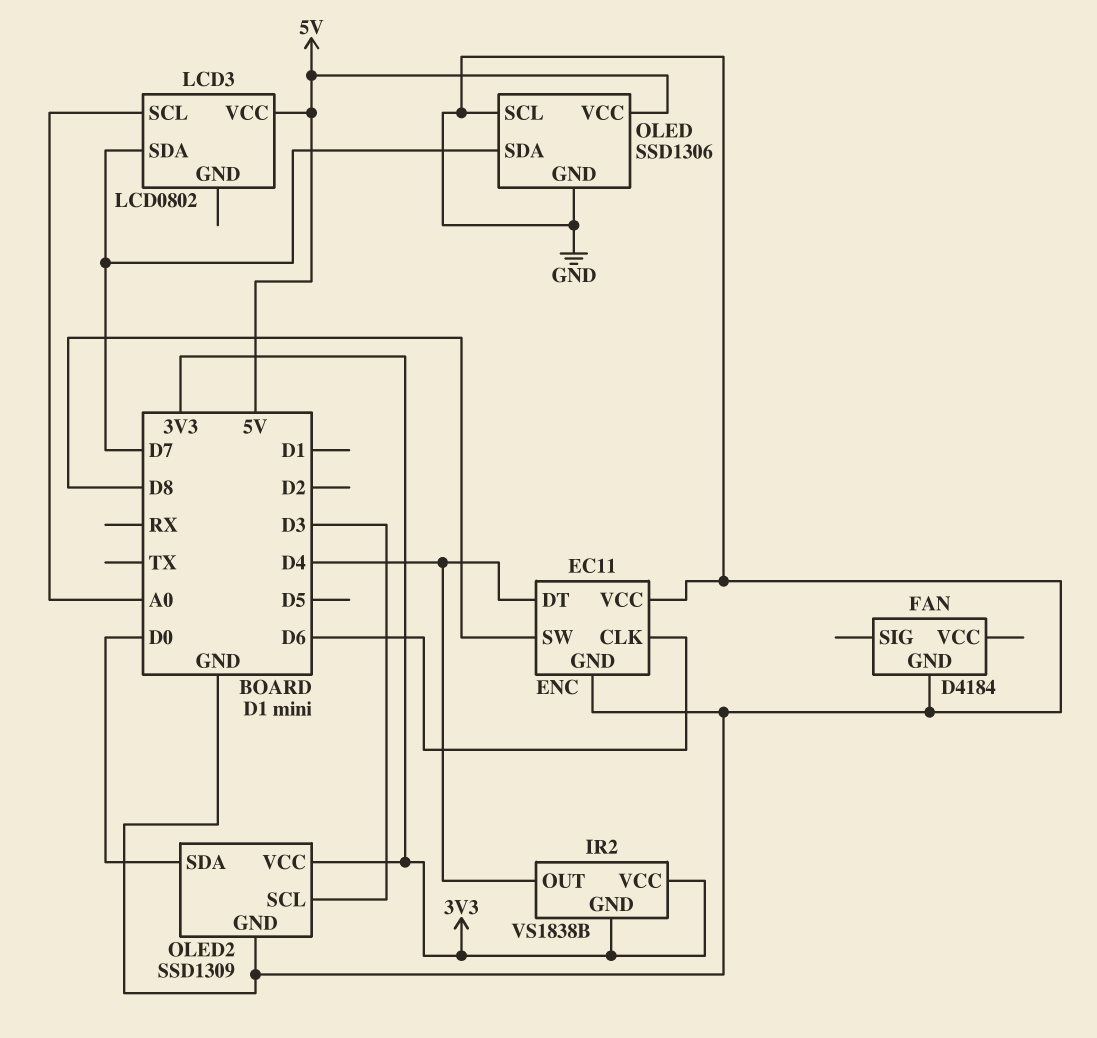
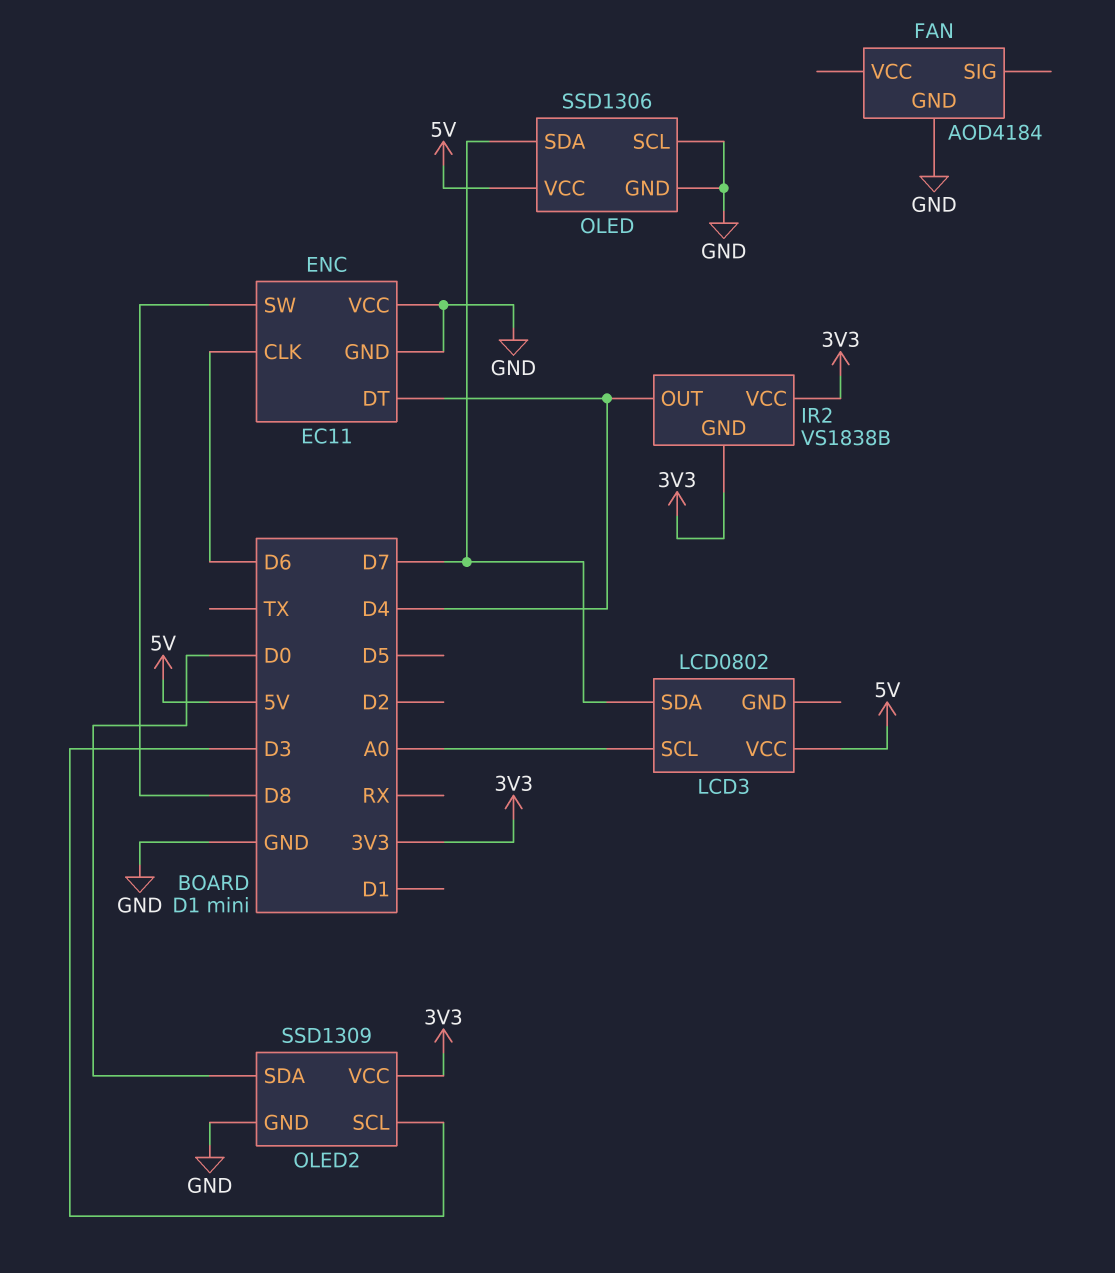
FAN: D4184 -> AOD4184

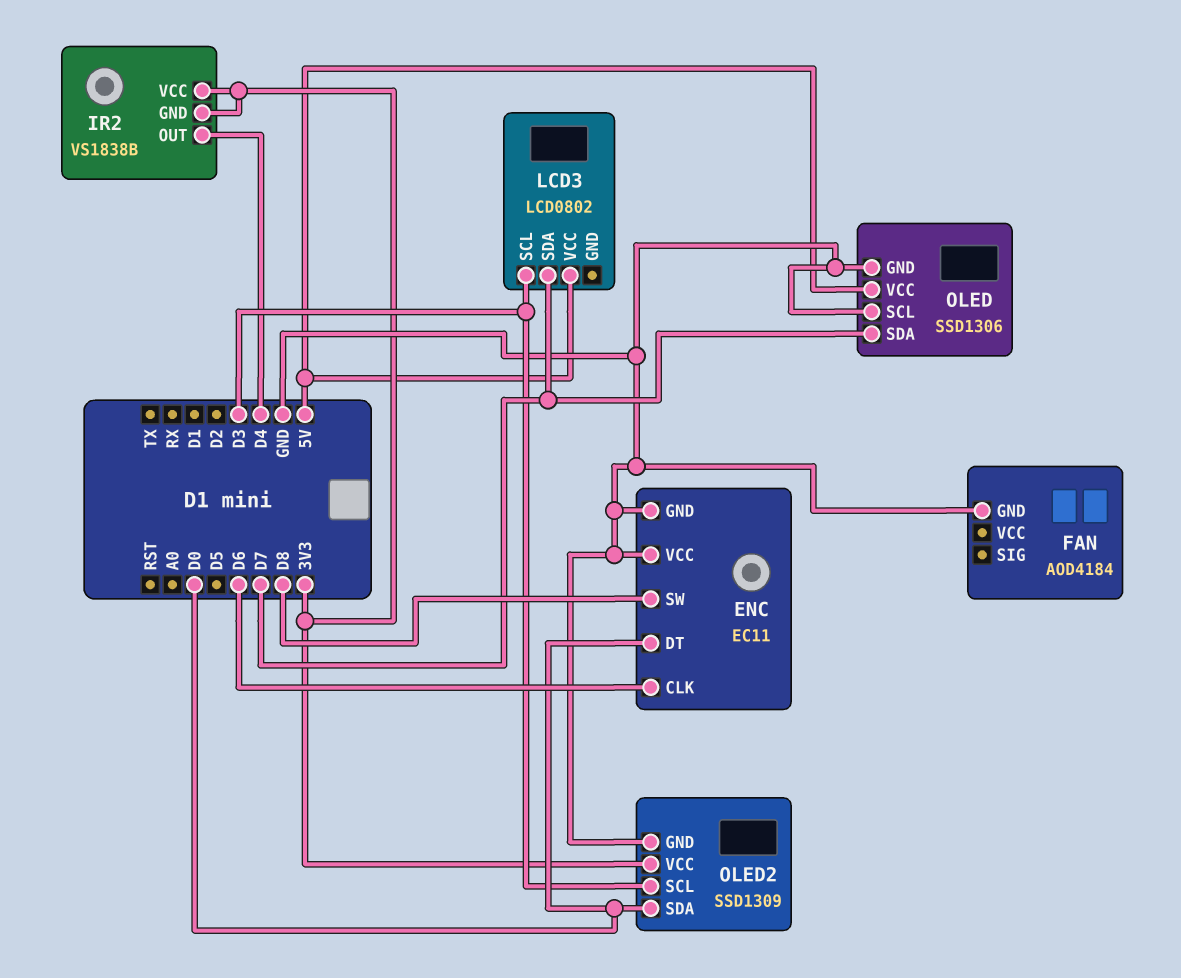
ENC pin DT: D4 -> D0
LCD3 pin SCL: A0 -> D3

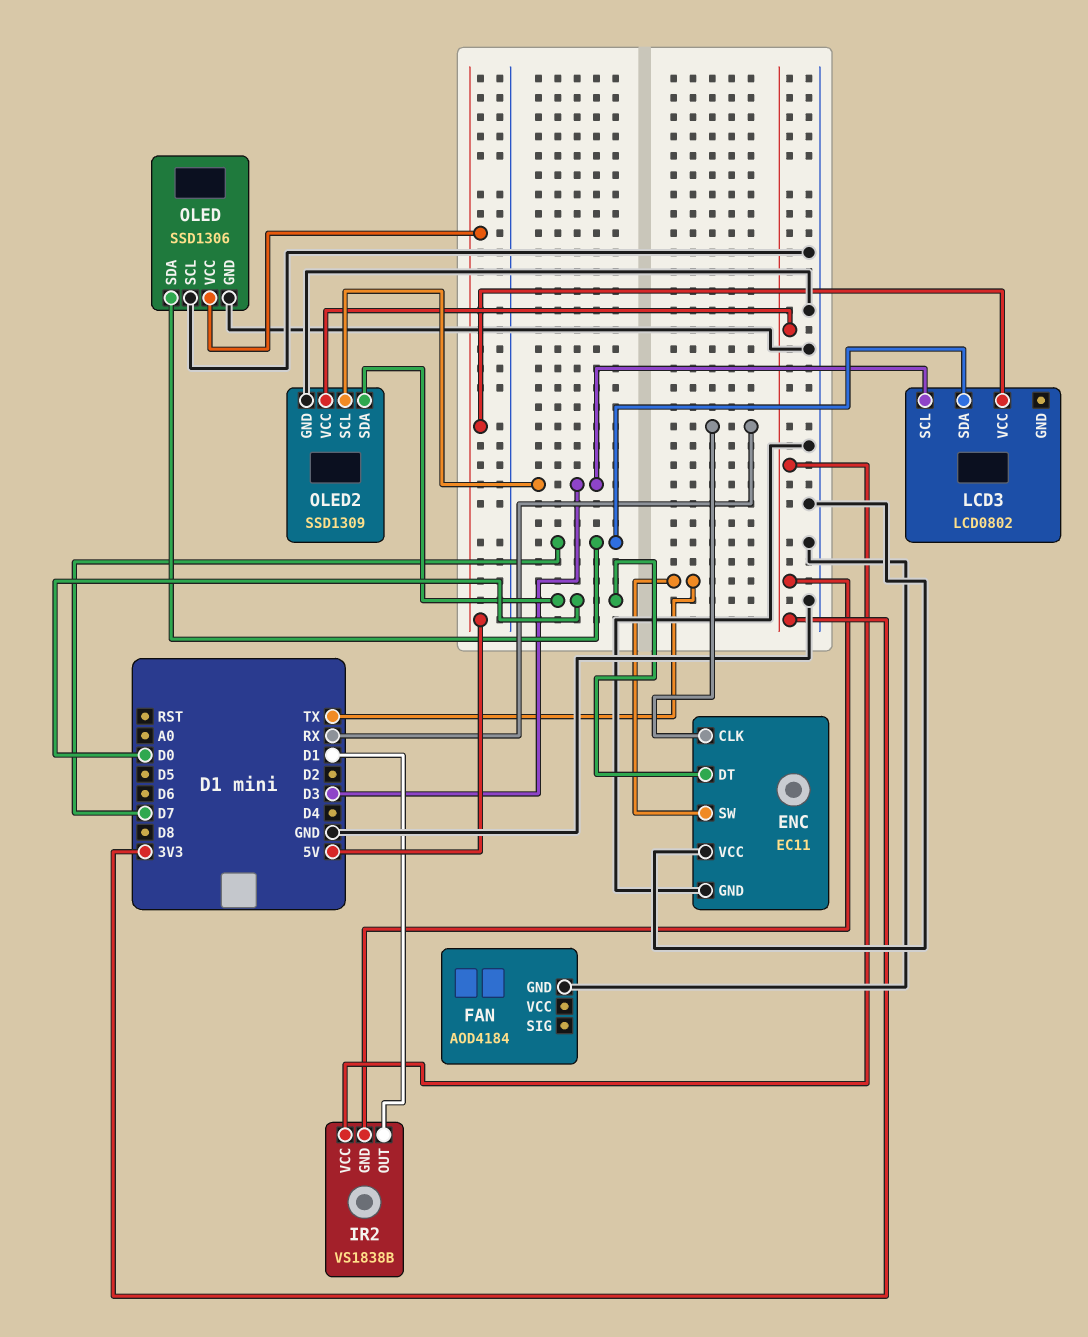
ENC pin CLK: D6 -> RX
ENC pin SW: D8 -> TX
IR2 pin OUT: D4 -> D1

